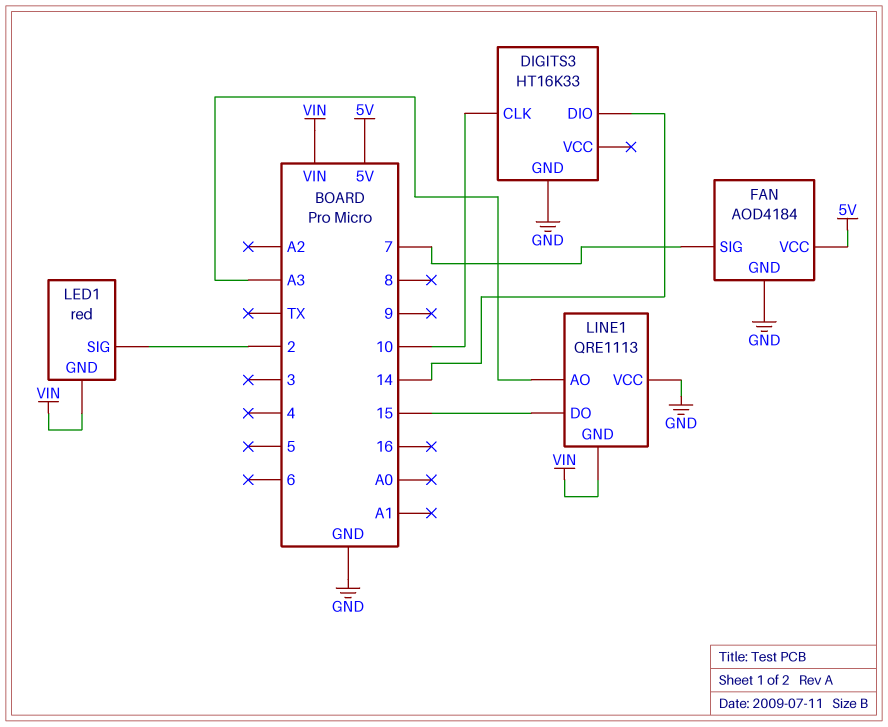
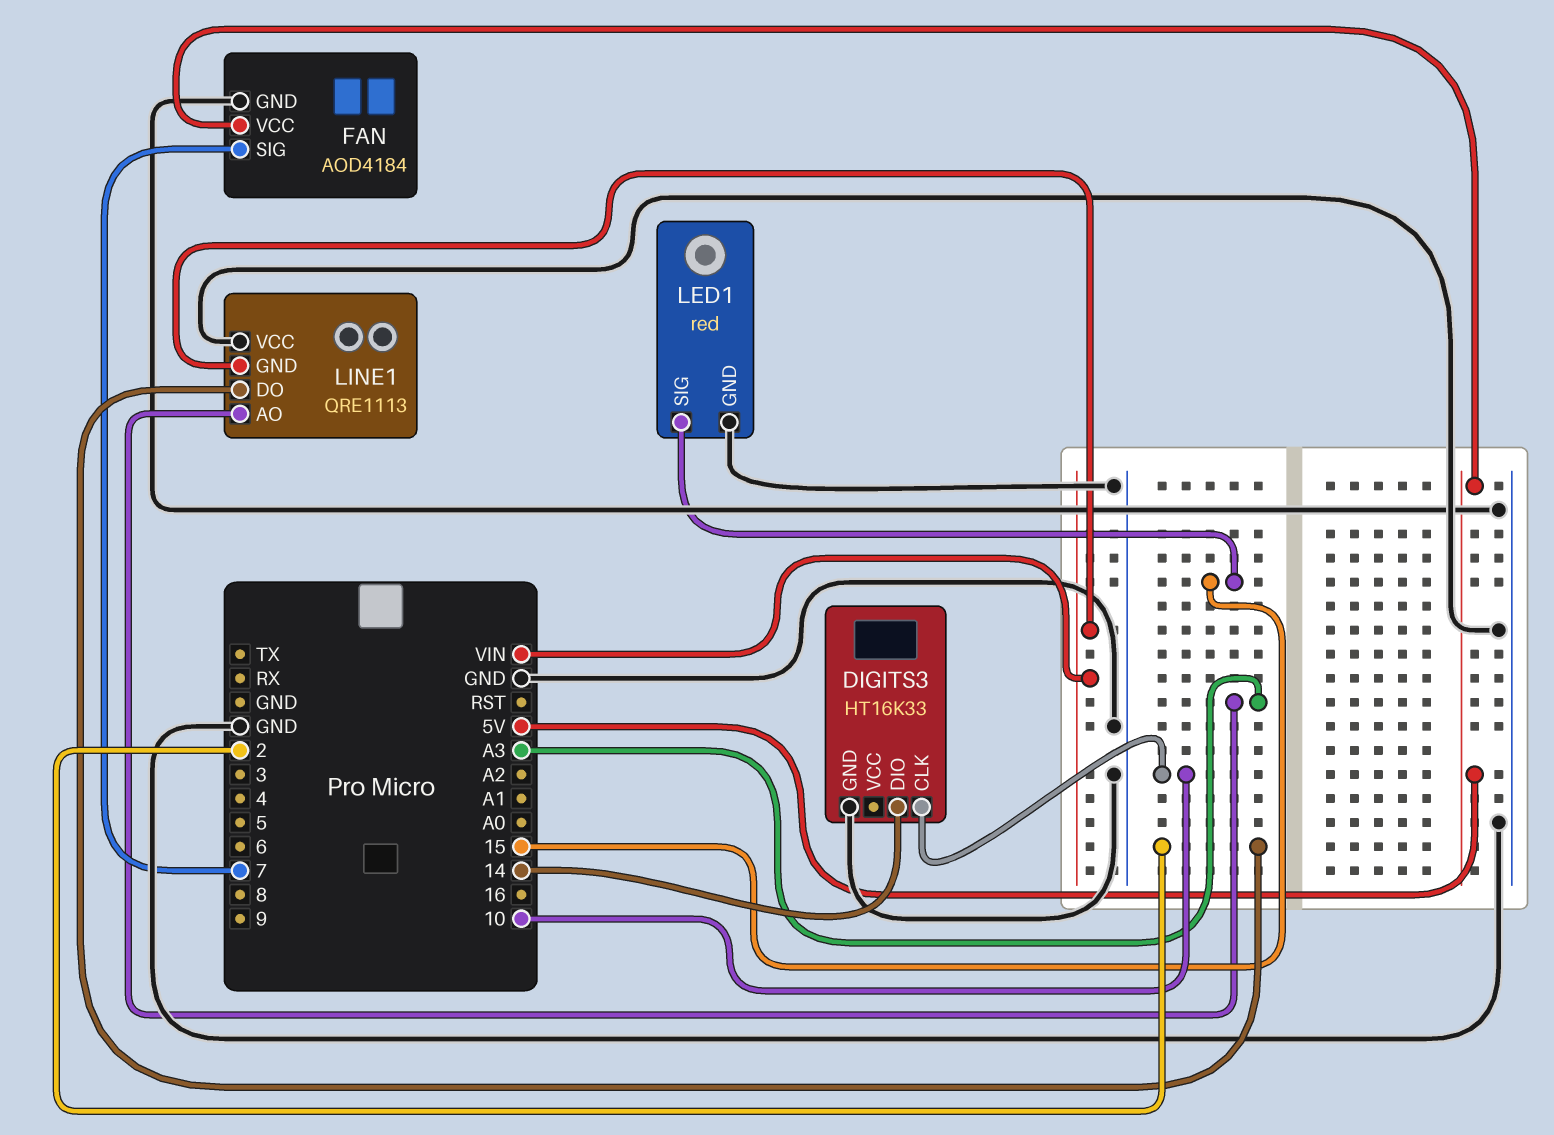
LED1 pin GND: VIN -> GND
LED1 pin SIG: 2 -> 15
LINE1 pin DO: 15 -> 2

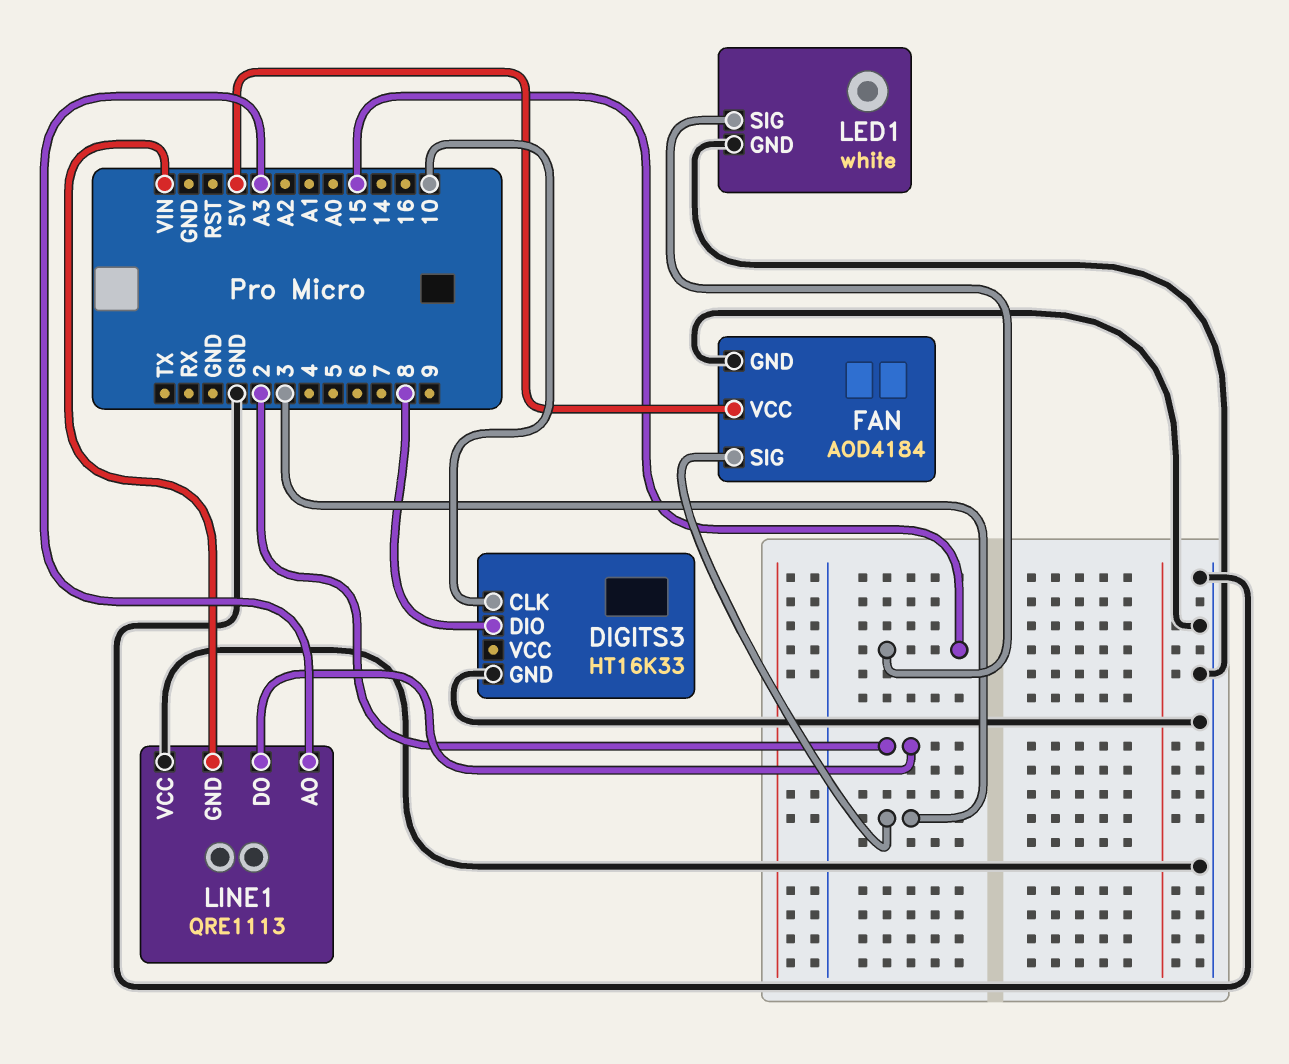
DIGITS3 pin DIO: 14 -> 8
FAN pin SIG: 7 -> 3
LED1: red -> white

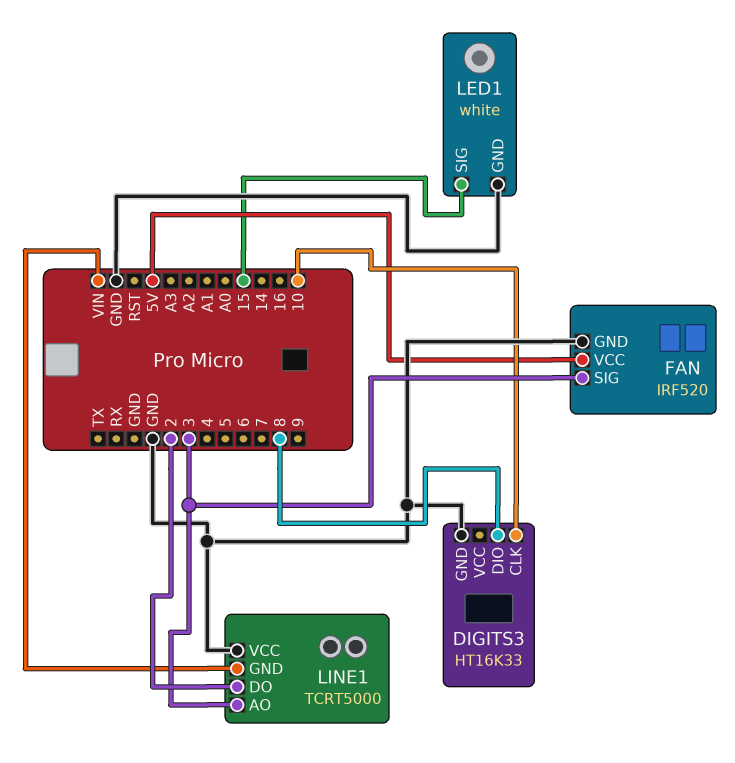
FAN: AOD4184 -> IRF520
LINE1: QRE1113 -> TCRT5000
LINE1 pin AO: A3 -> 3

